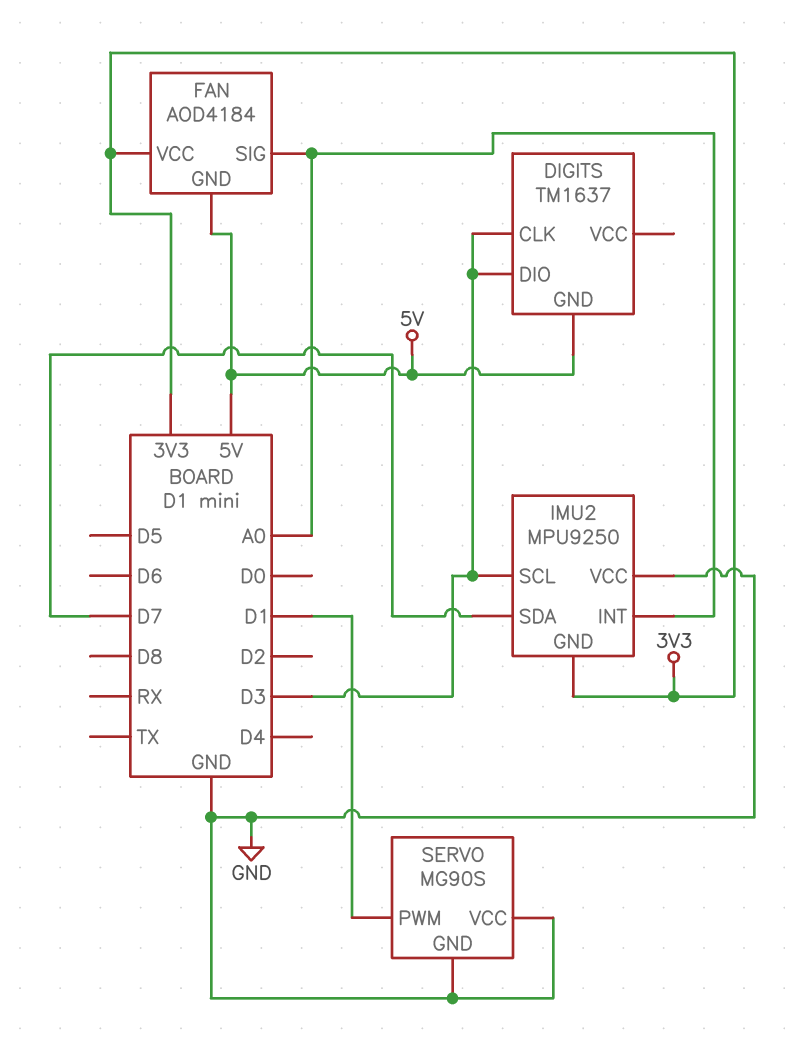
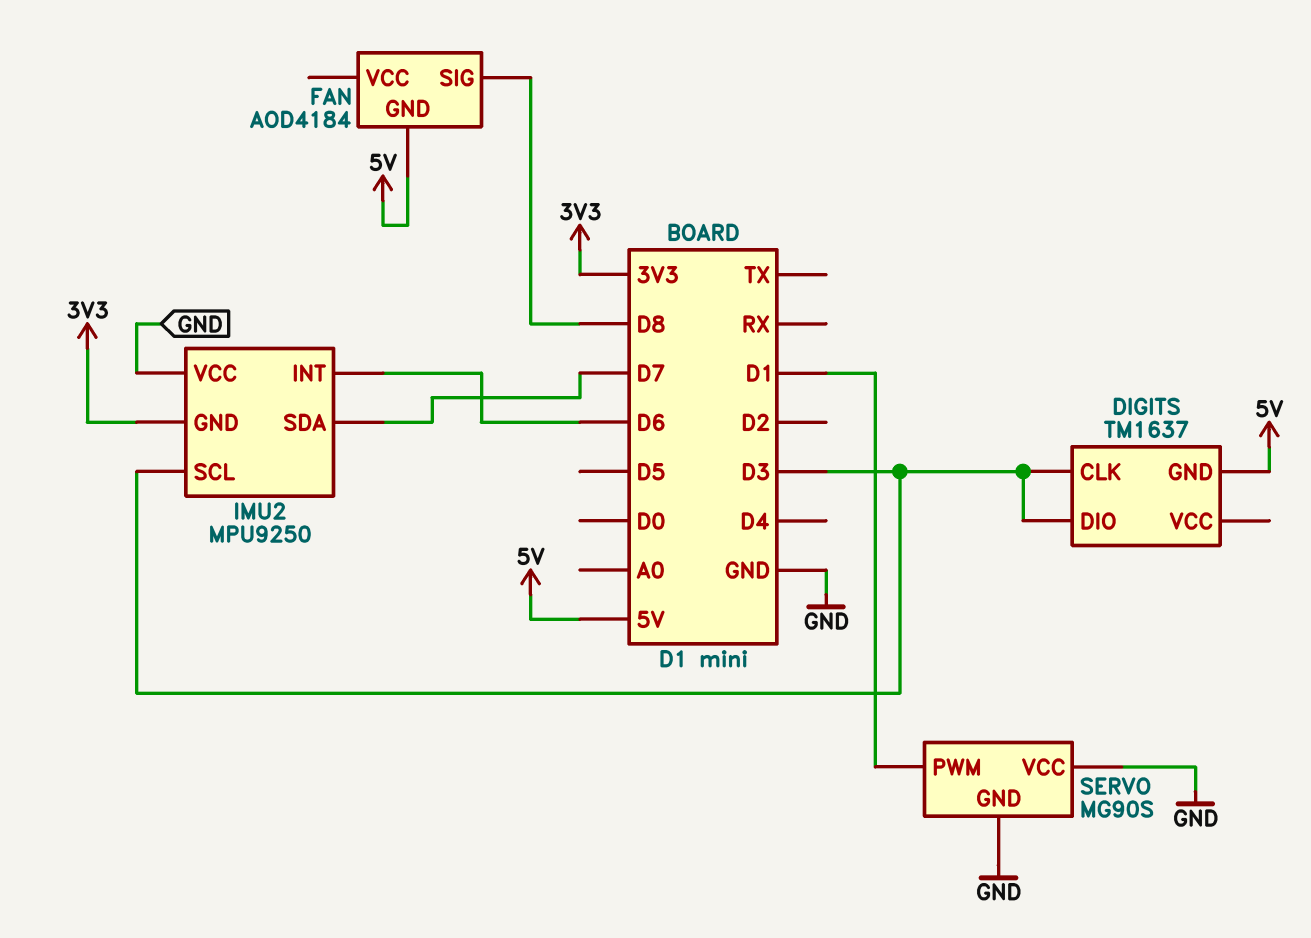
FAN pin SIG: A0 -> D8
FAN pin VCC: 3V3 -> none
IMU2 pin INT: A0 -> D6

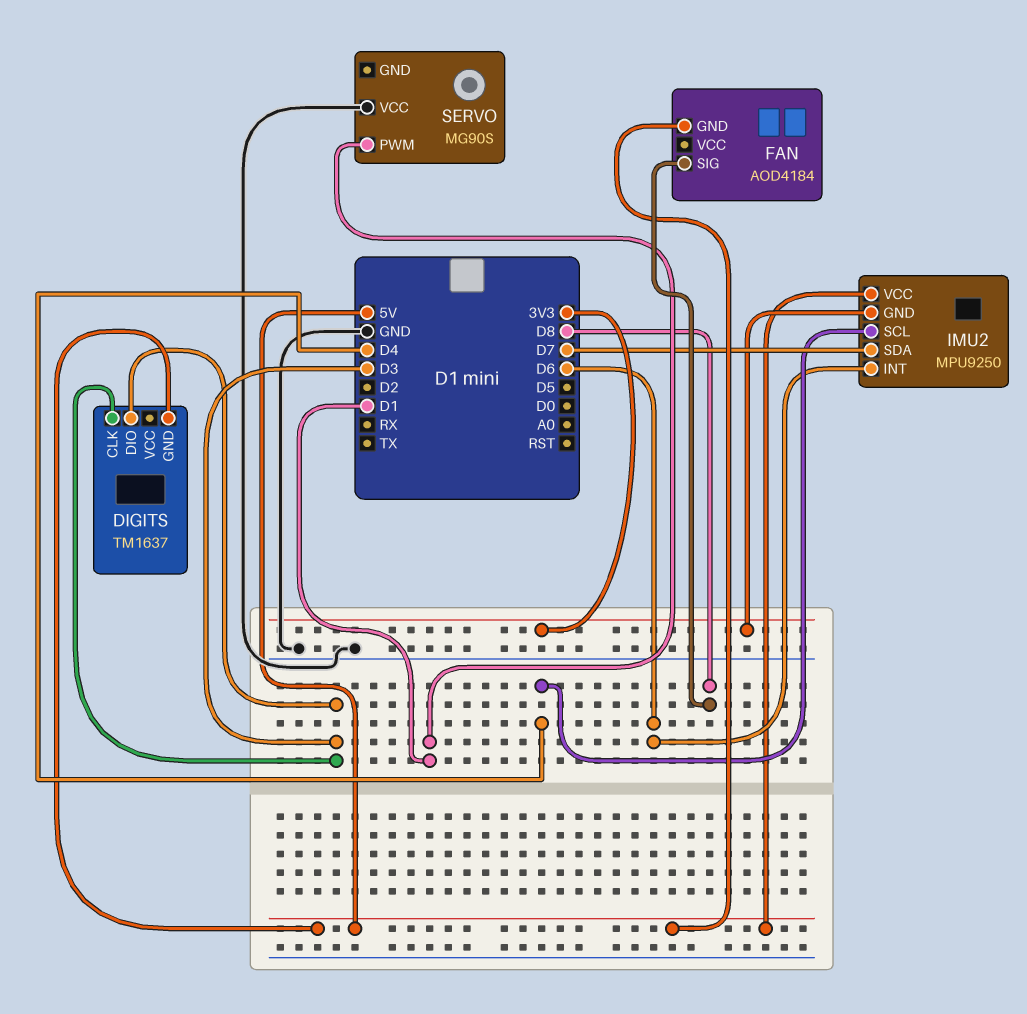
IMU2 pin SCL: D3 -> D4
IMU2 pin VCC: GND -> 5V
SERVO pin GND: GND -> none

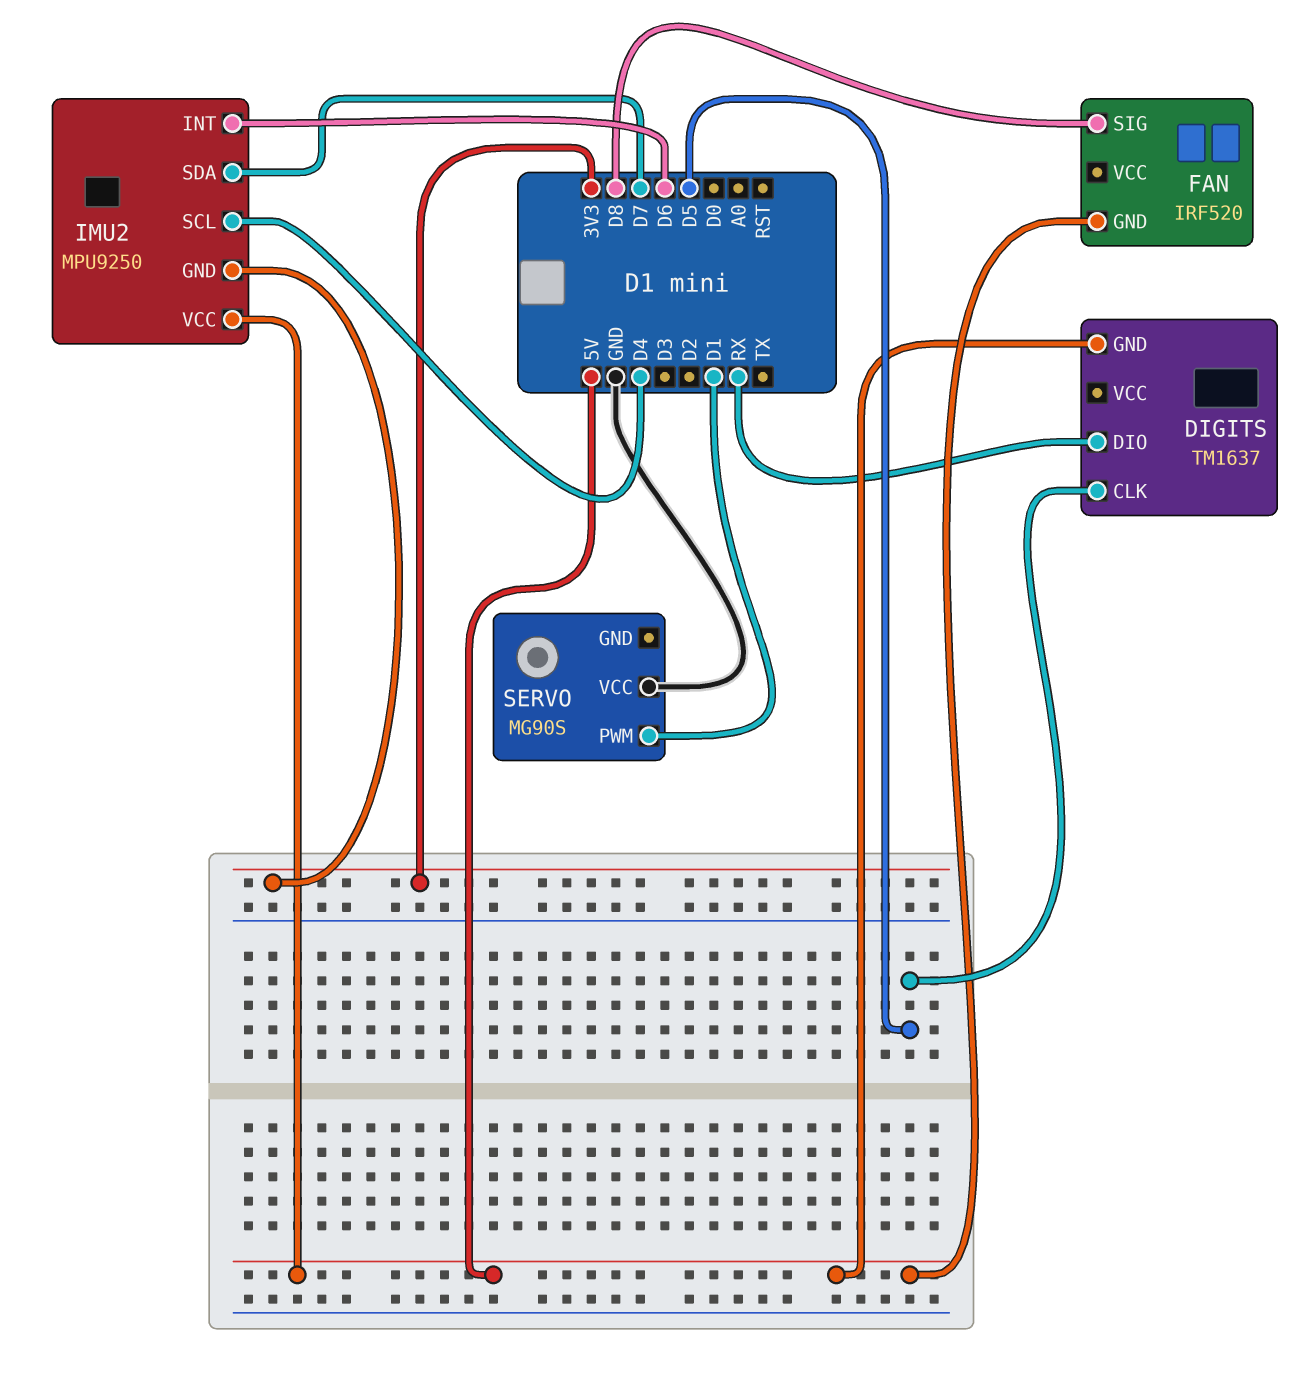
DIGITS pin CLK: D3 -> D5
DIGITS pin DIO: D3 -> RX
FAN: AOD4184 -> IRF520

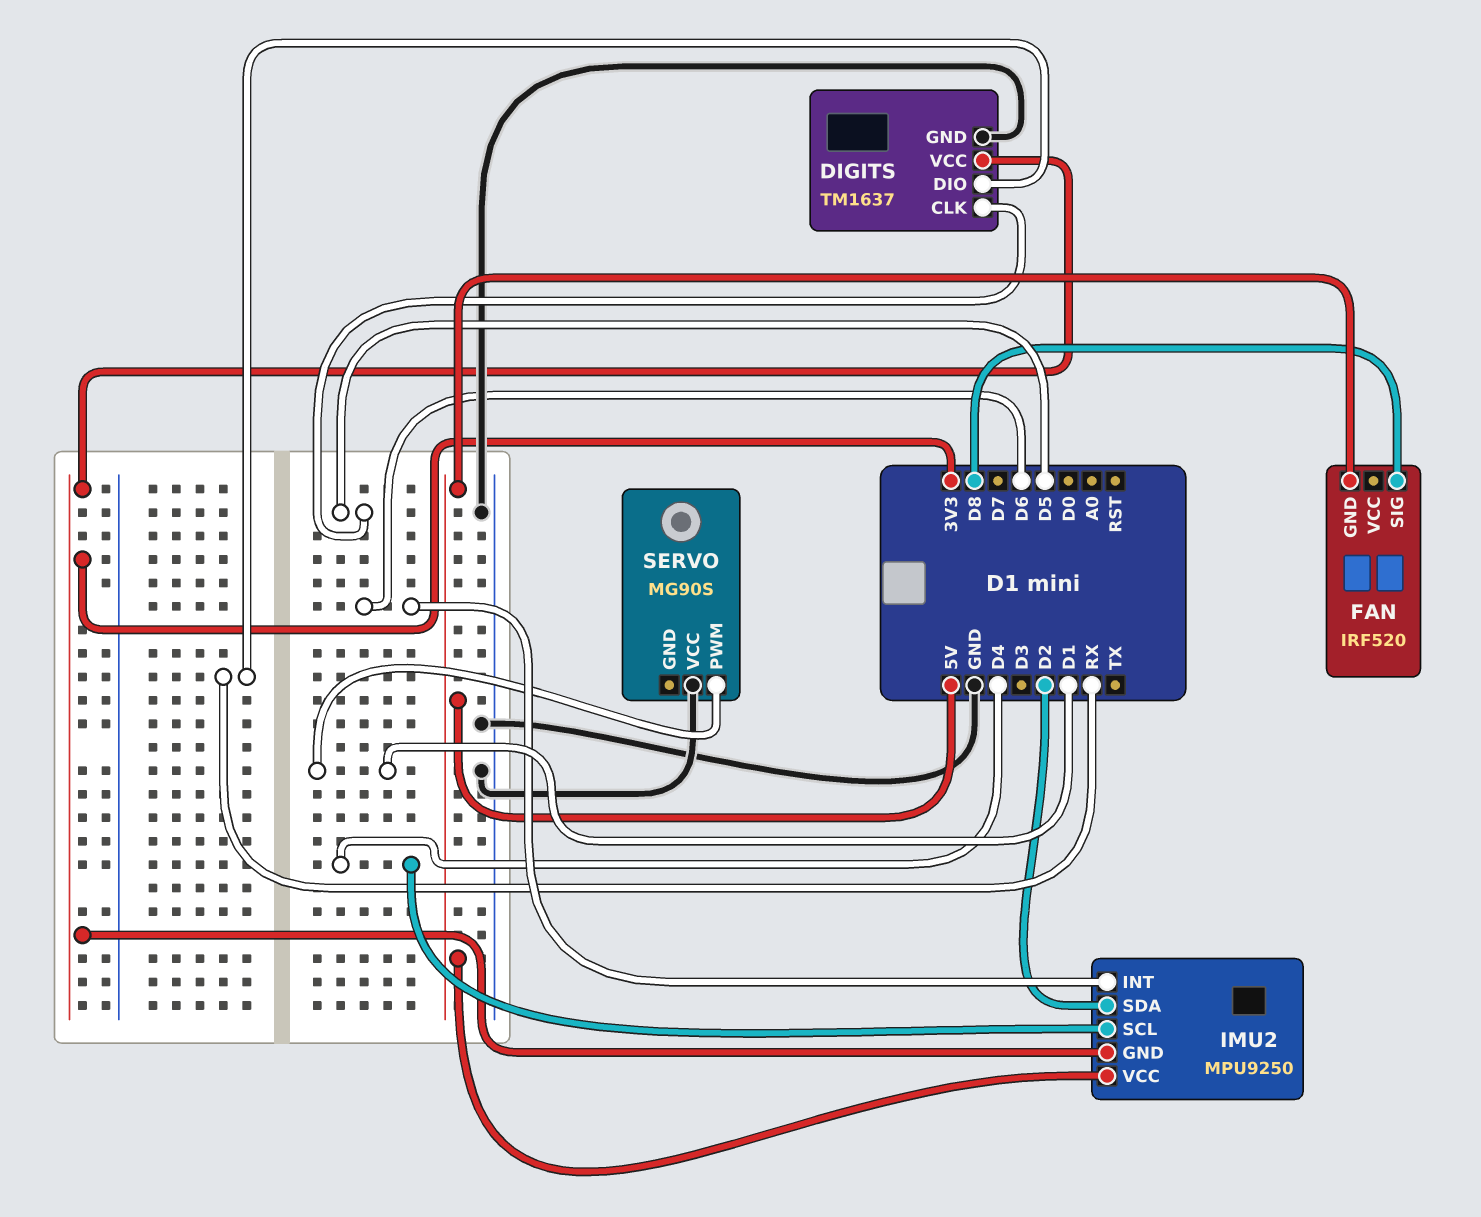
DIGITS pin GND: 5V -> GND
DIGITS pin VCC: none -> 3V3
IMU2 pin SDA: D7 -> D2

